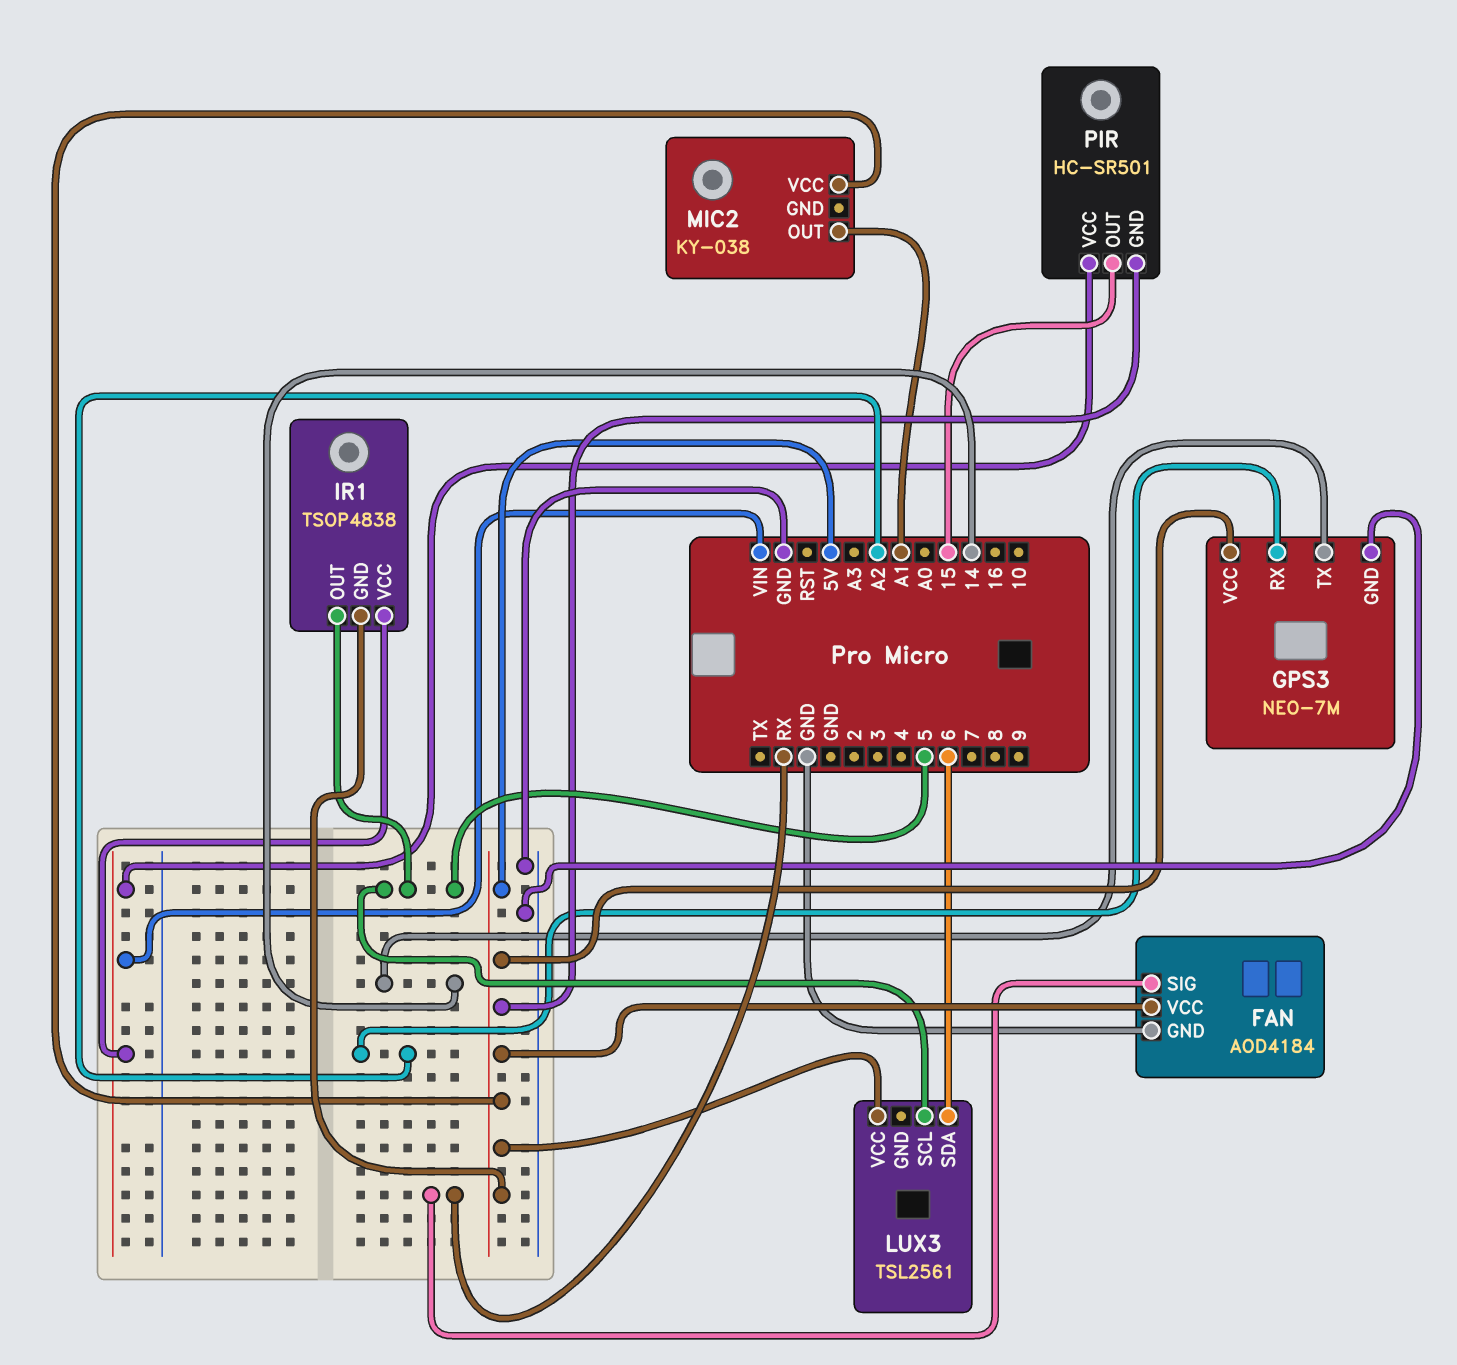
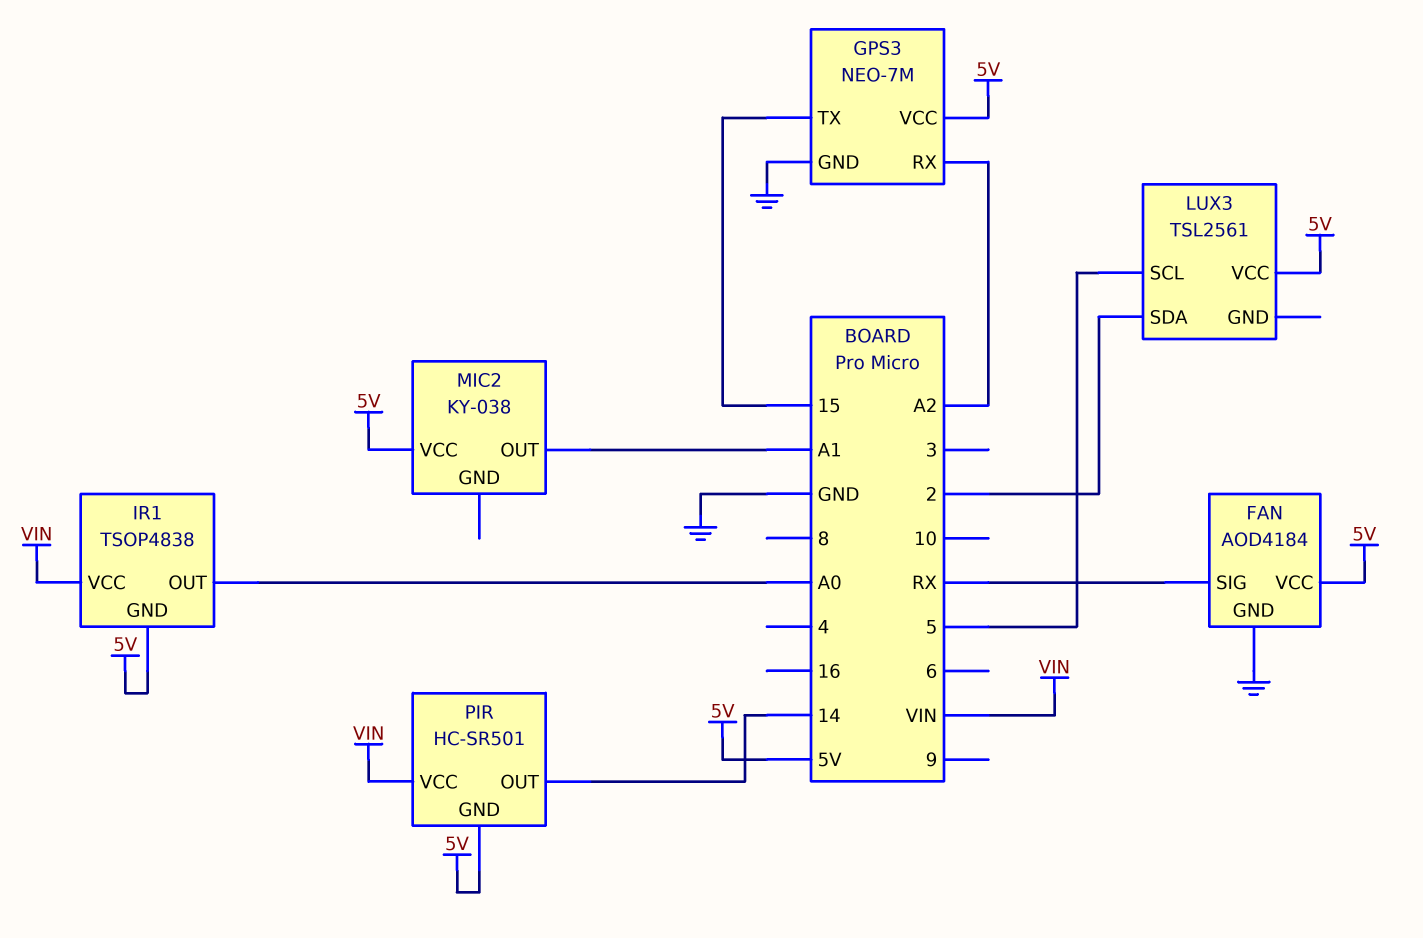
GPS3 pin TX: 14 -> 15
IR1 pin OUT: 5 -> A0
LUX3 pin SDA: 6 -> 2
PIR pin OUT: 15 -> 14

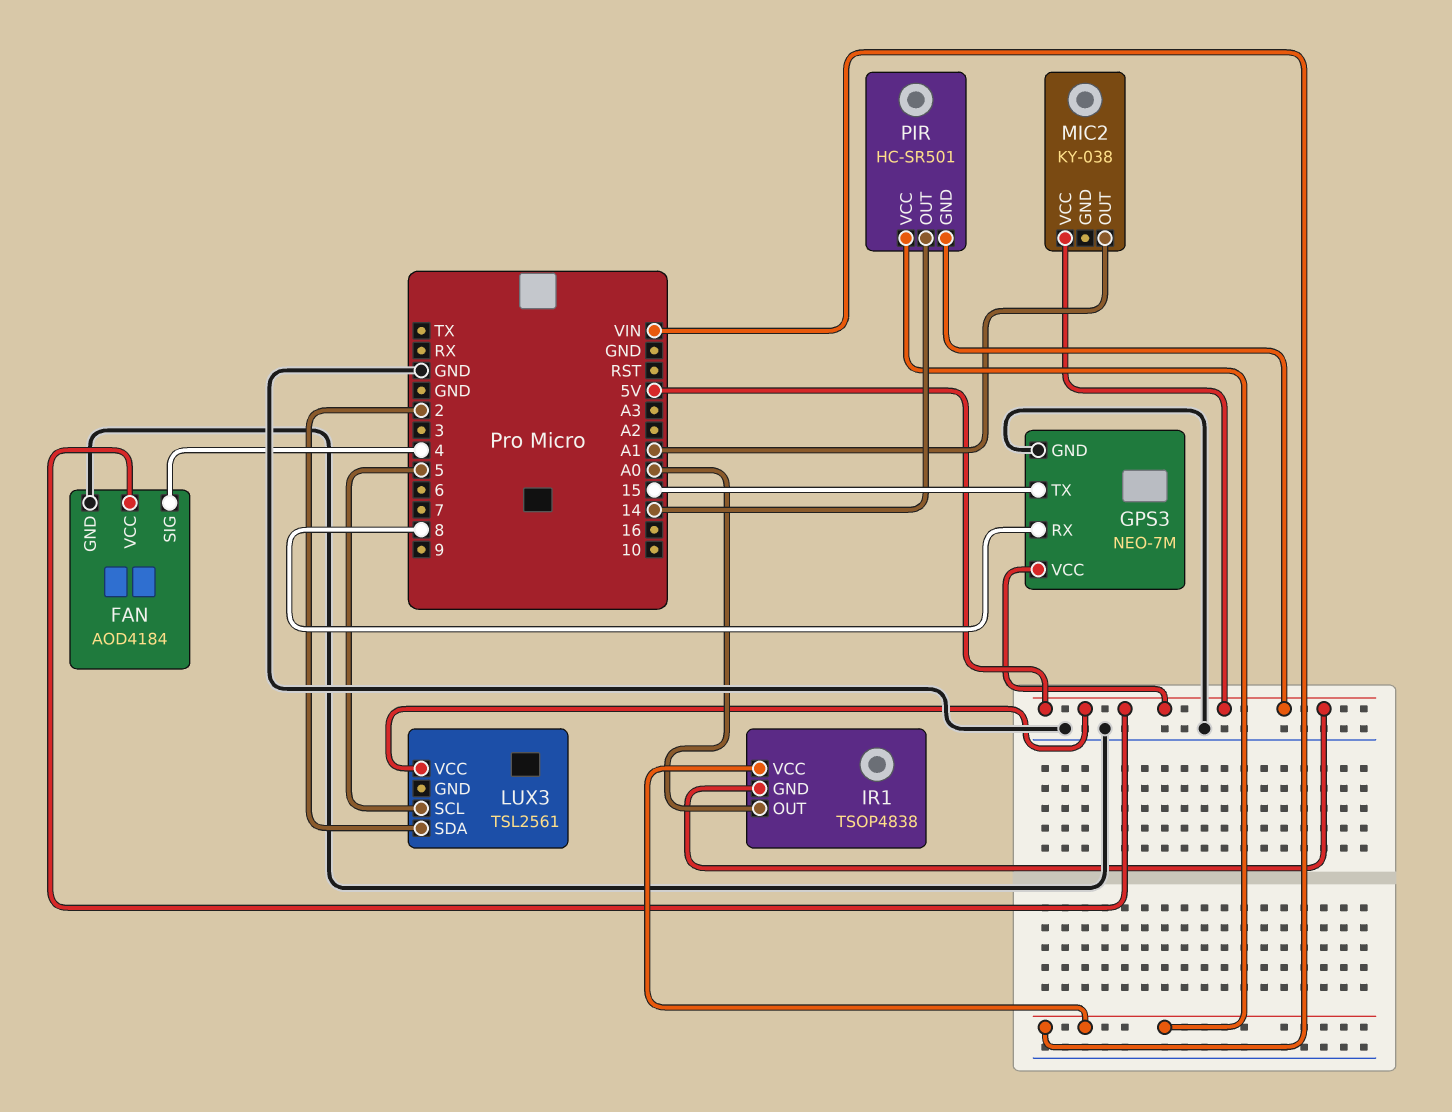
FAN pin SIG: RX -> 4
GPS3 pin RX: A2 -> 8

